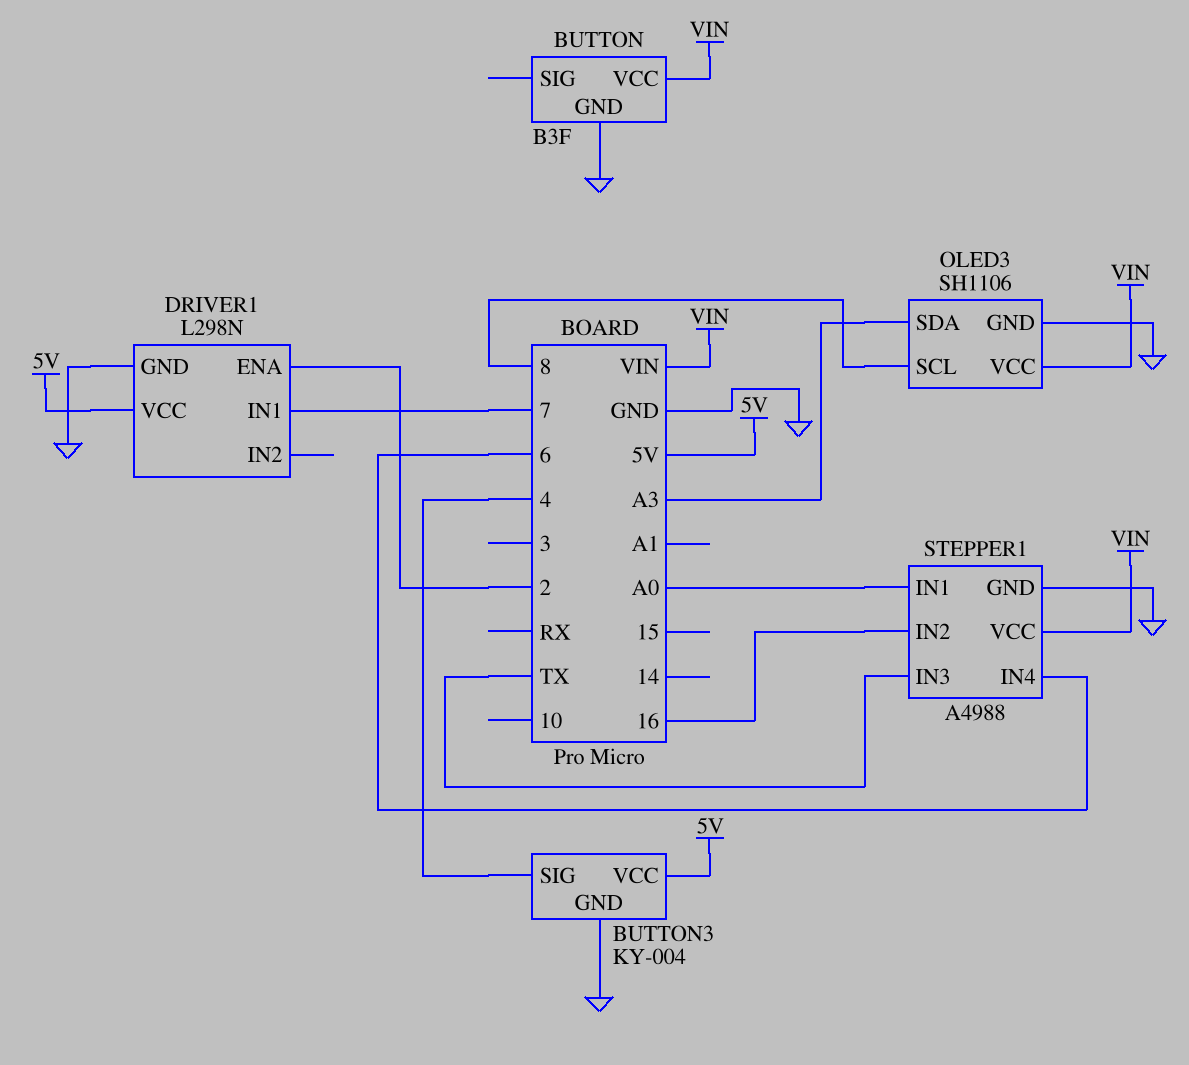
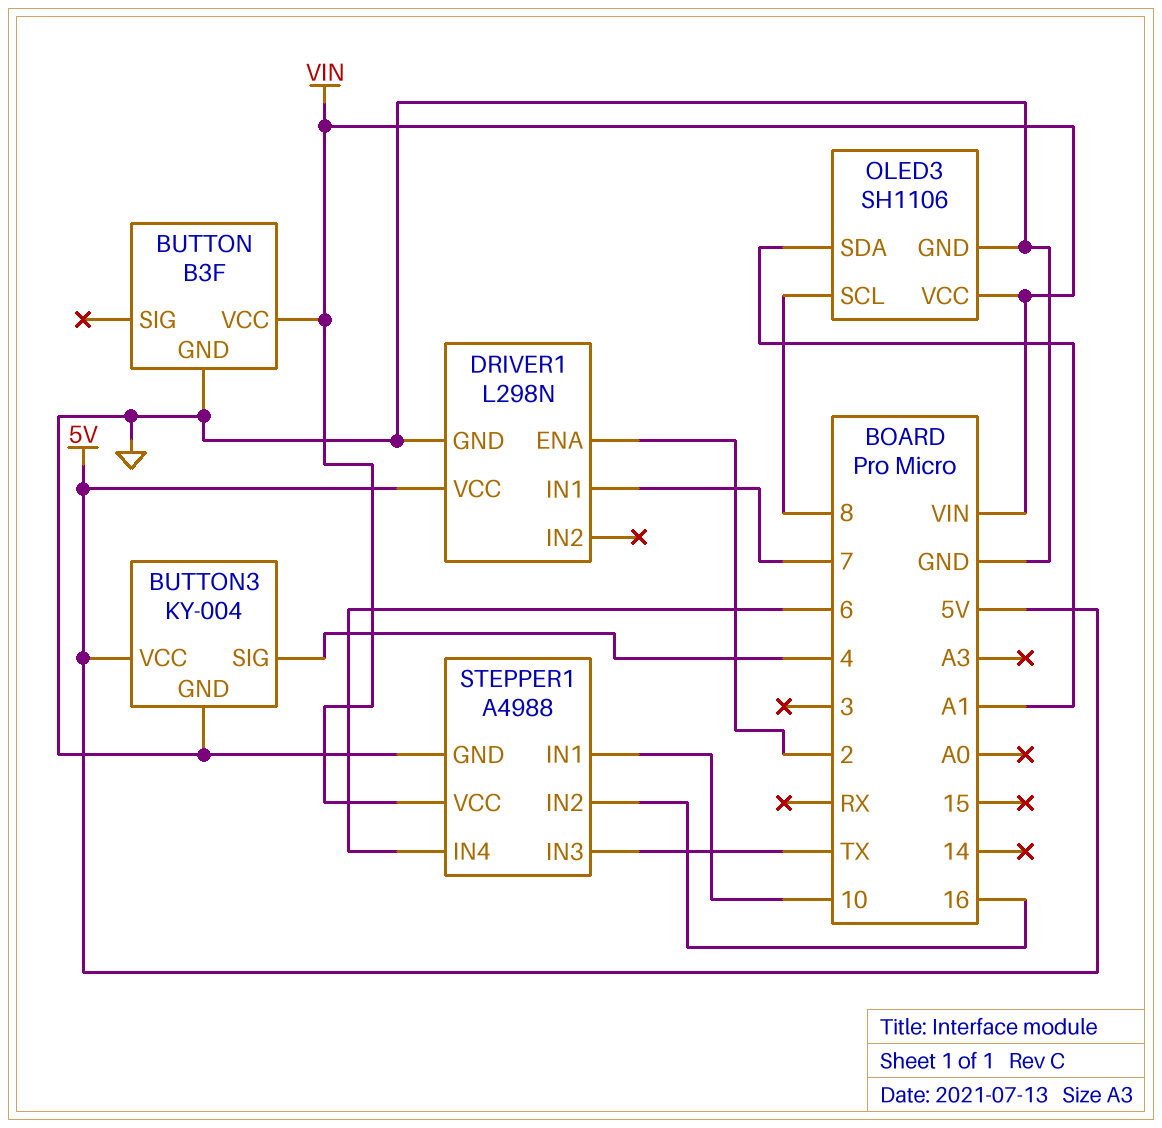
OLED3 pin SDA: A3 -> A1
STEPPER1 pin IN1: A0 -> 10

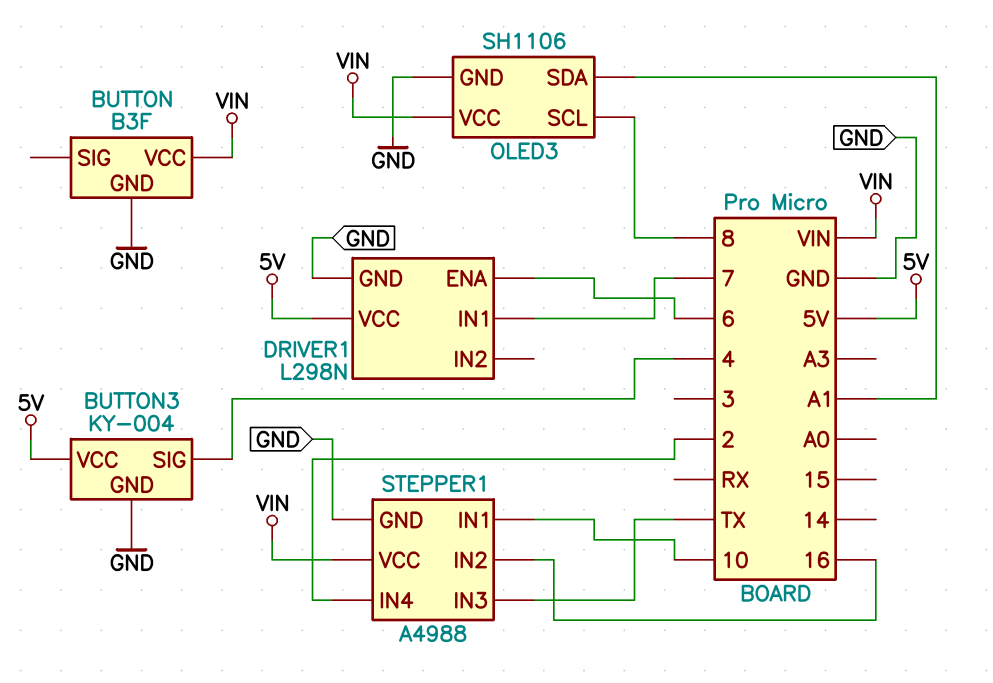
DRIVER1 pin ENA: 2 -> 6
STEPPER1 pin IN4: 6 -> 2

